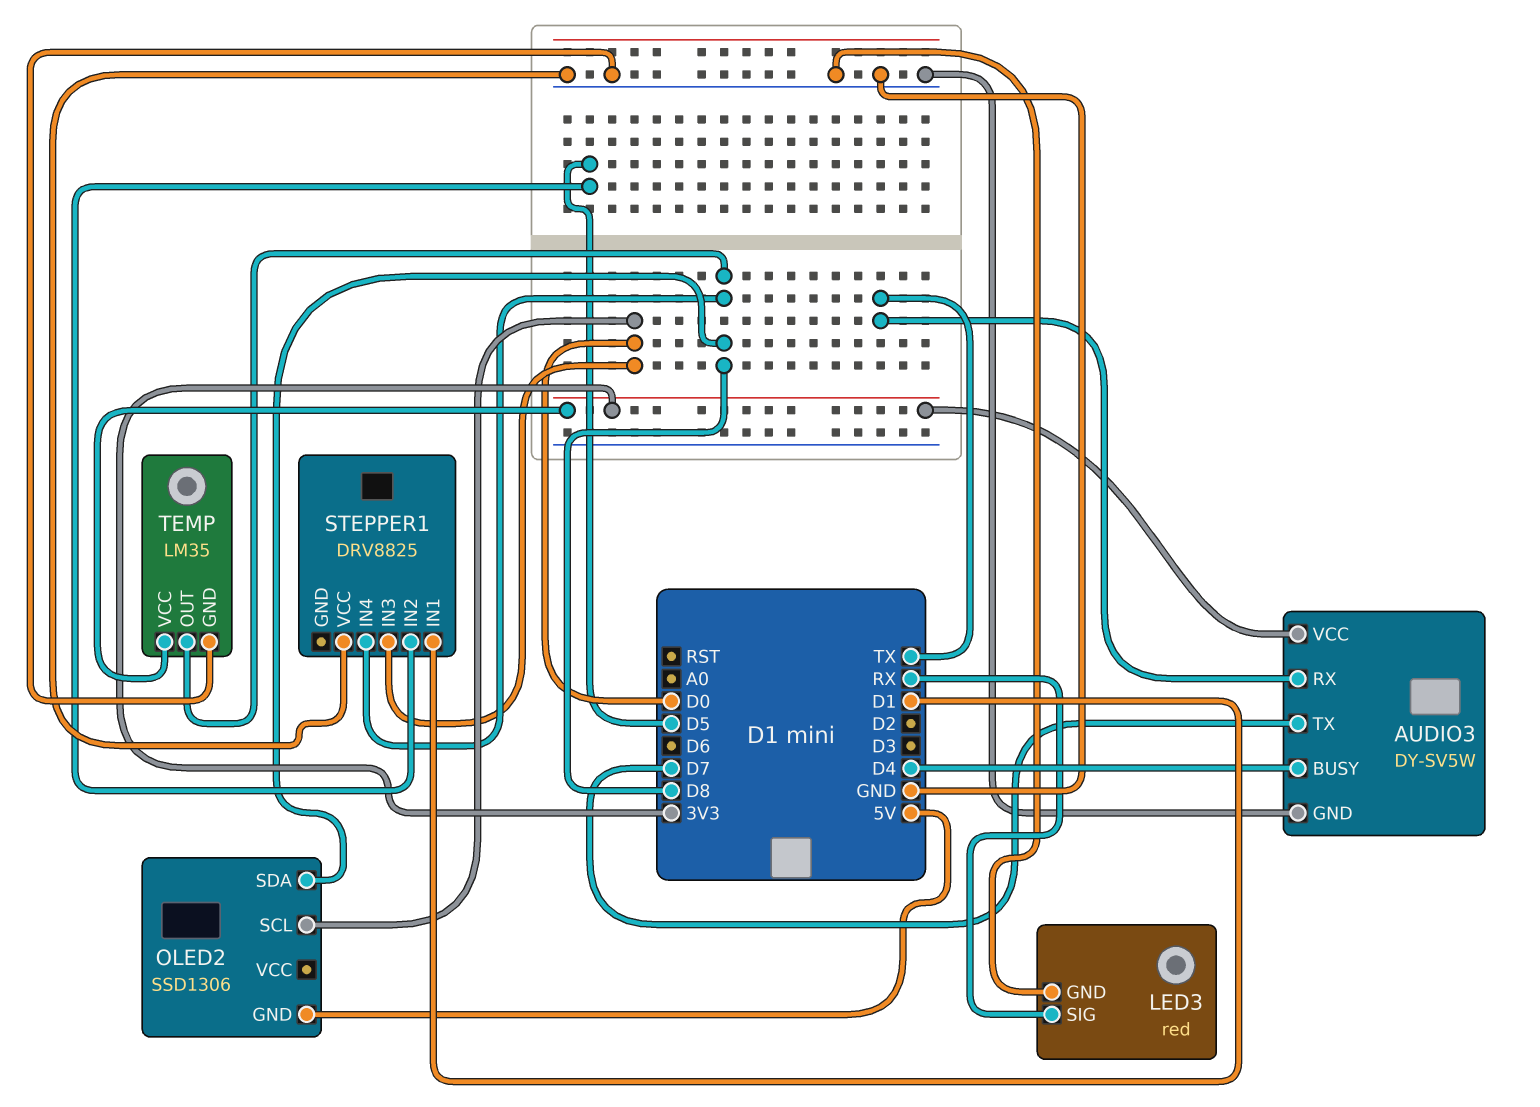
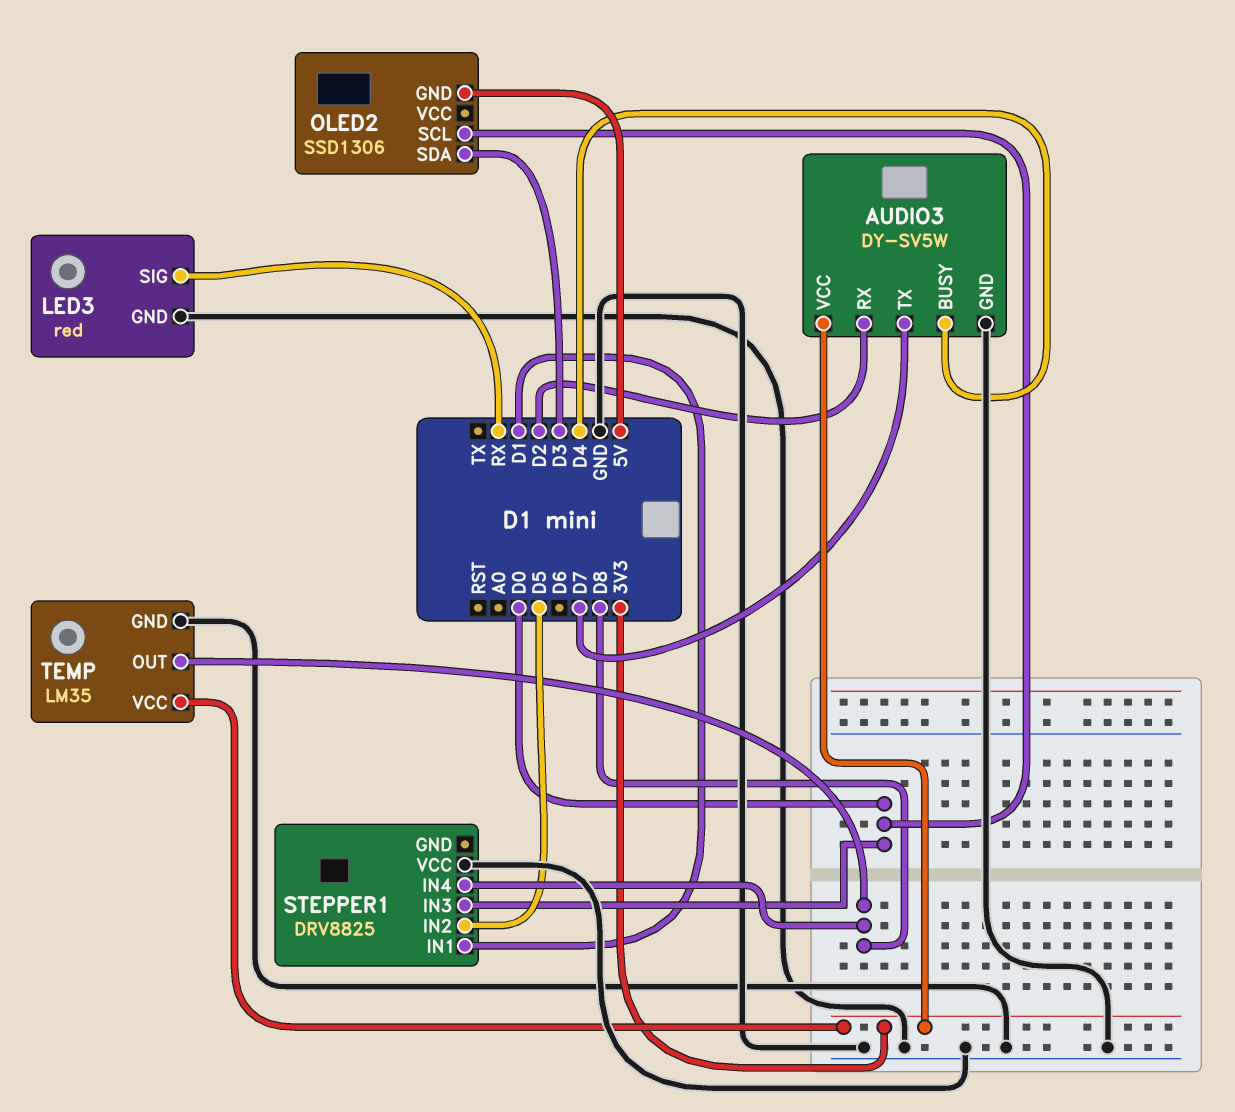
AUDIO3 pin RX: TX -> D2
OLED2 pin SDA: D8 -> D3

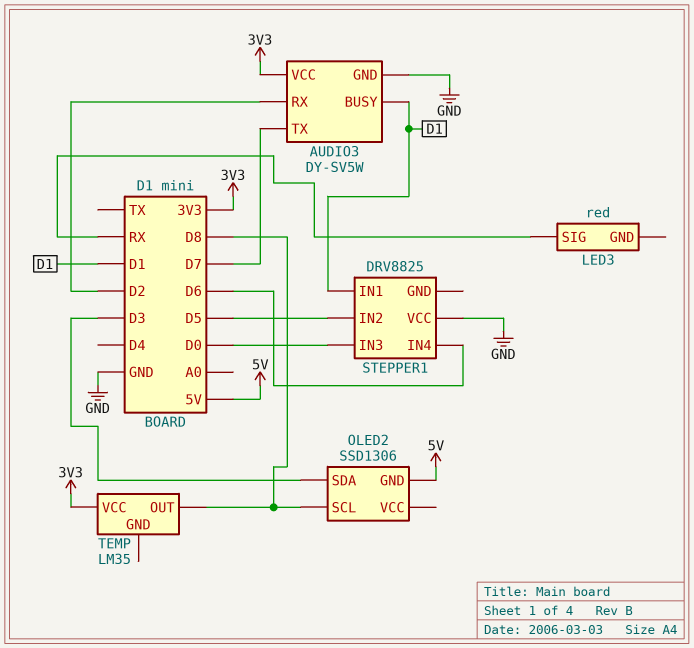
AUDIO3 pin BUSY: D4 -> D1
LED3 pin GND: GND -> none
OLED2 pin SCL: D0 -> D8
STEPPER1 pin IN4: D8 -> D6
TEMP pin GND: GND -> none

